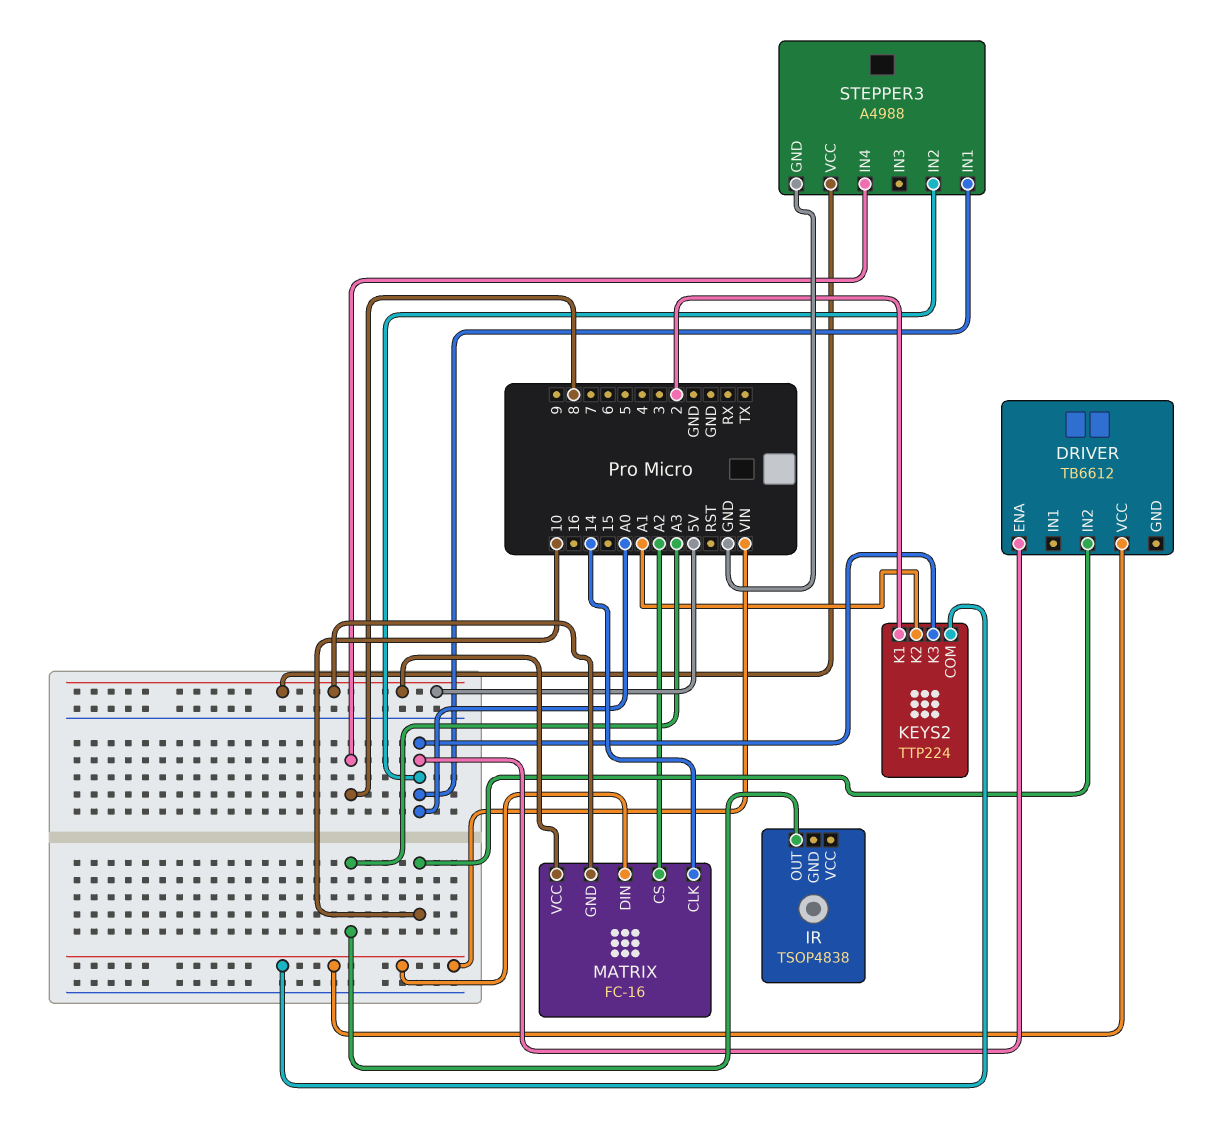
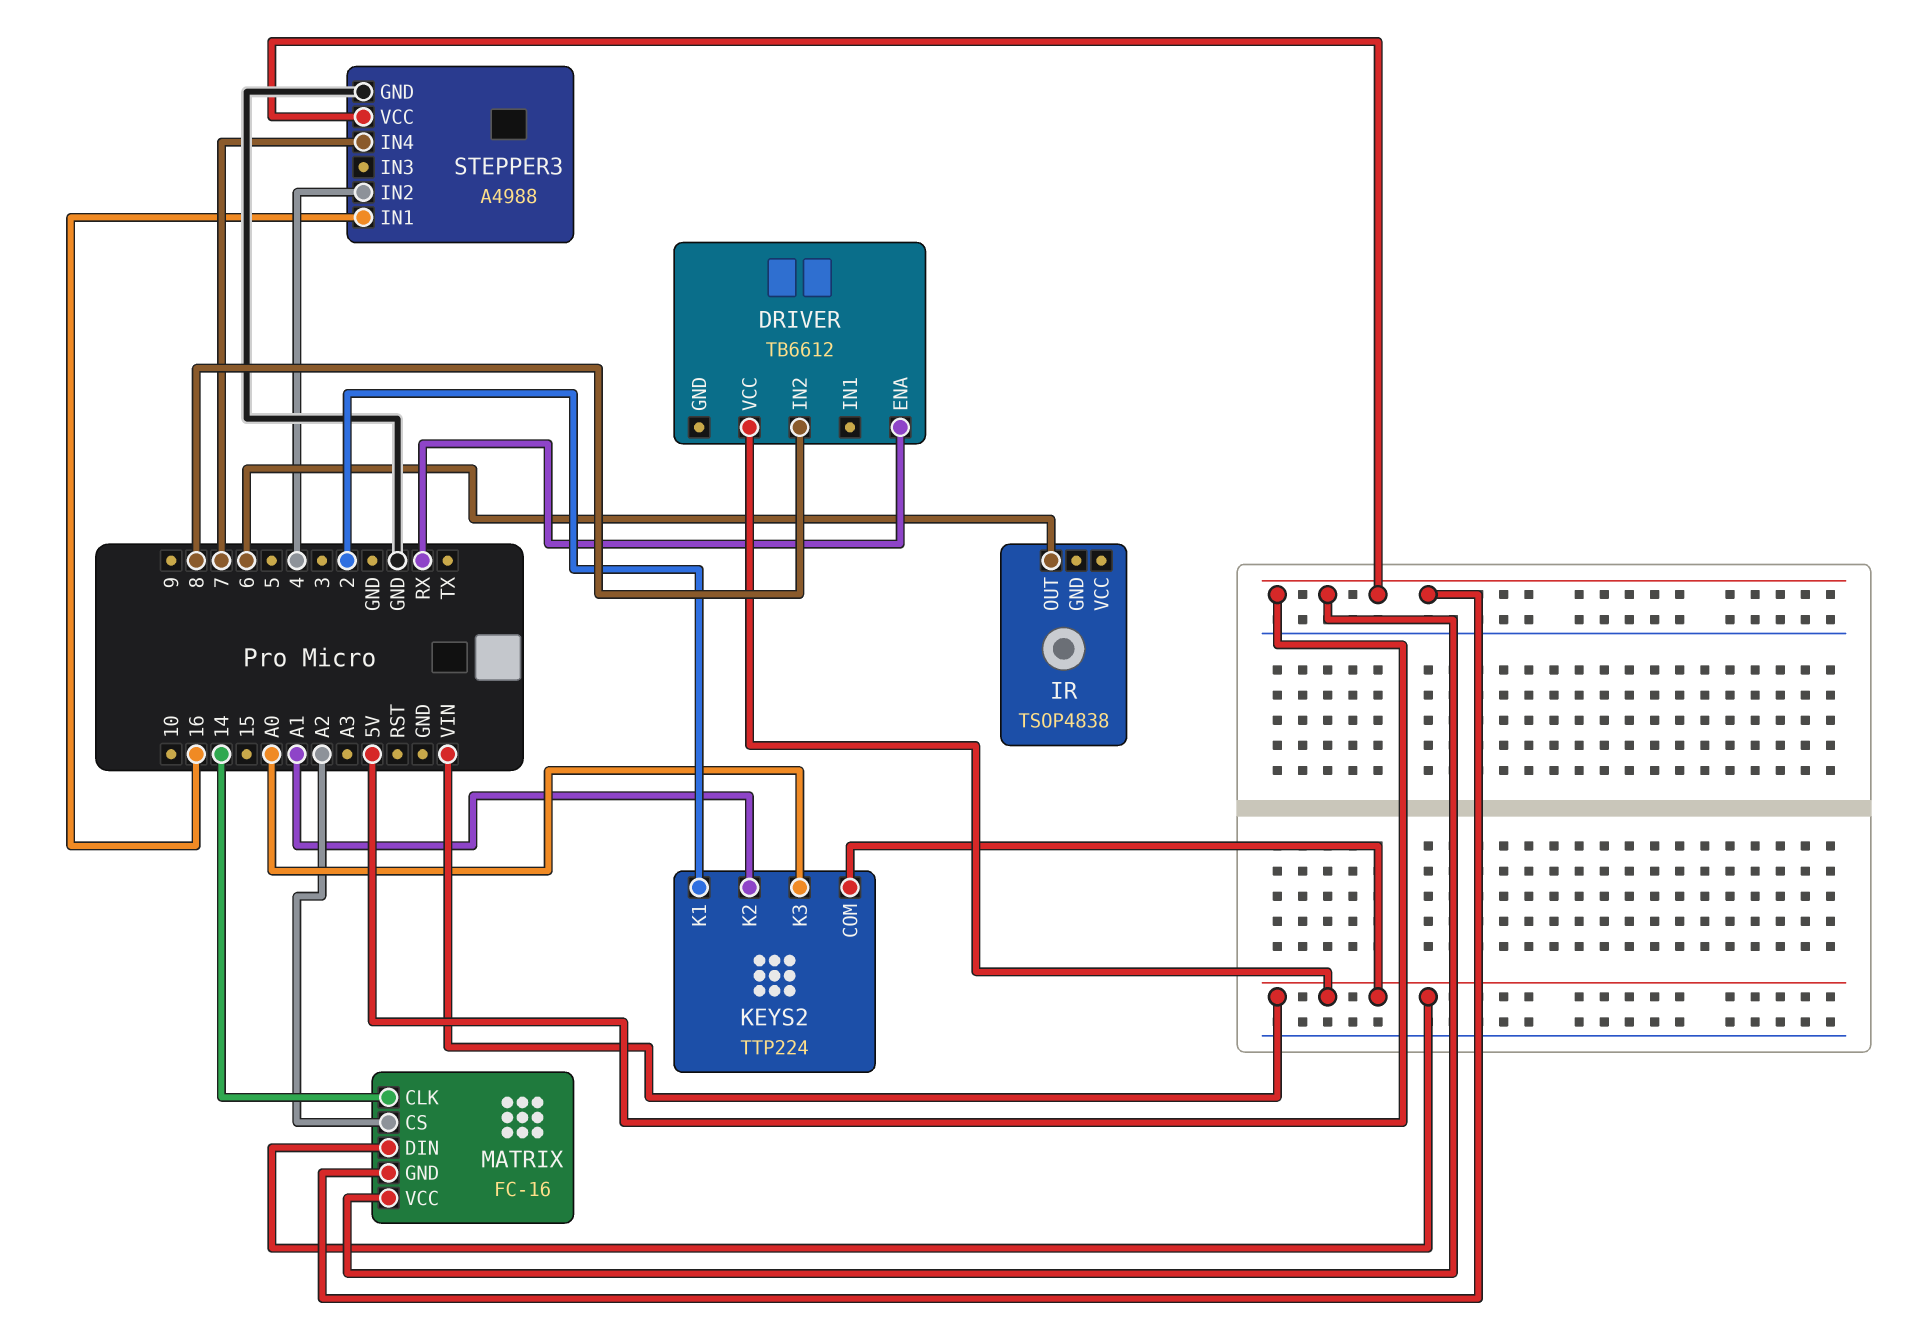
DRIVER pin ENA: A0 -> RX
DRIVER pin IN2: 10 -> 8
IR pin OUT: A3 -> 6
STEPPER3 pin IN1: A0 -> 16
STEPPER3 pin IN2: A0 -> 4
STEPPER3 pin IN4: 8 -> 7

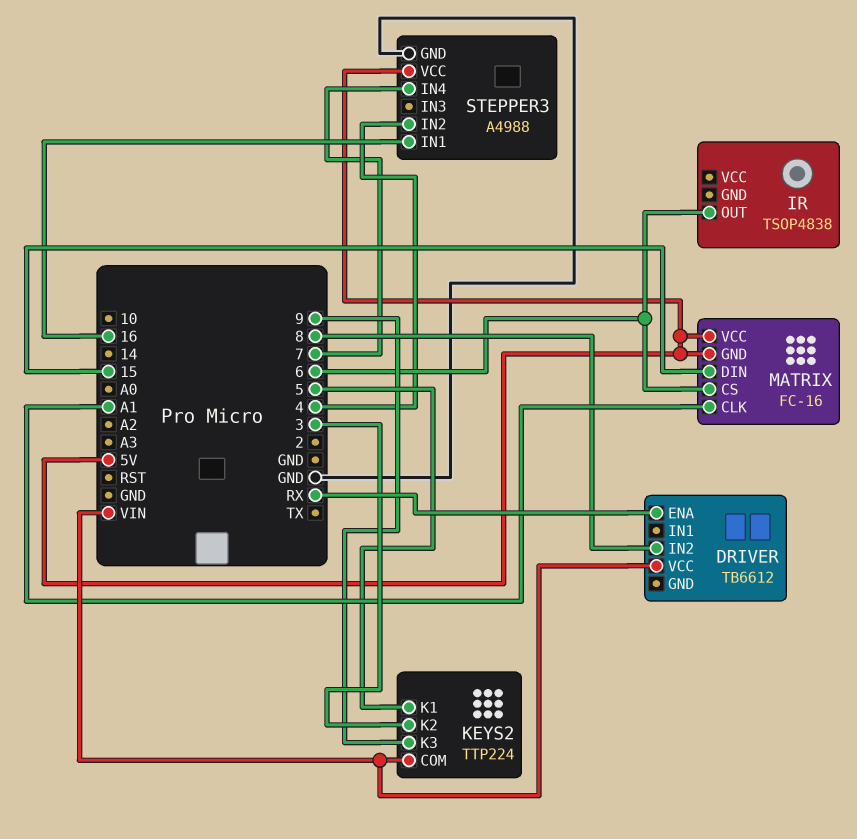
KEYS2 pin K1: 2 -> 5
KEYS2 pin K2: A1 -> 3
KEYS2 pin K3: A0 -> 9
MATRIX pin CLK: 14 -> A1
MATRIX pin CS: A2 -> 6
MATRIX pin DIN: VIN -> 15

